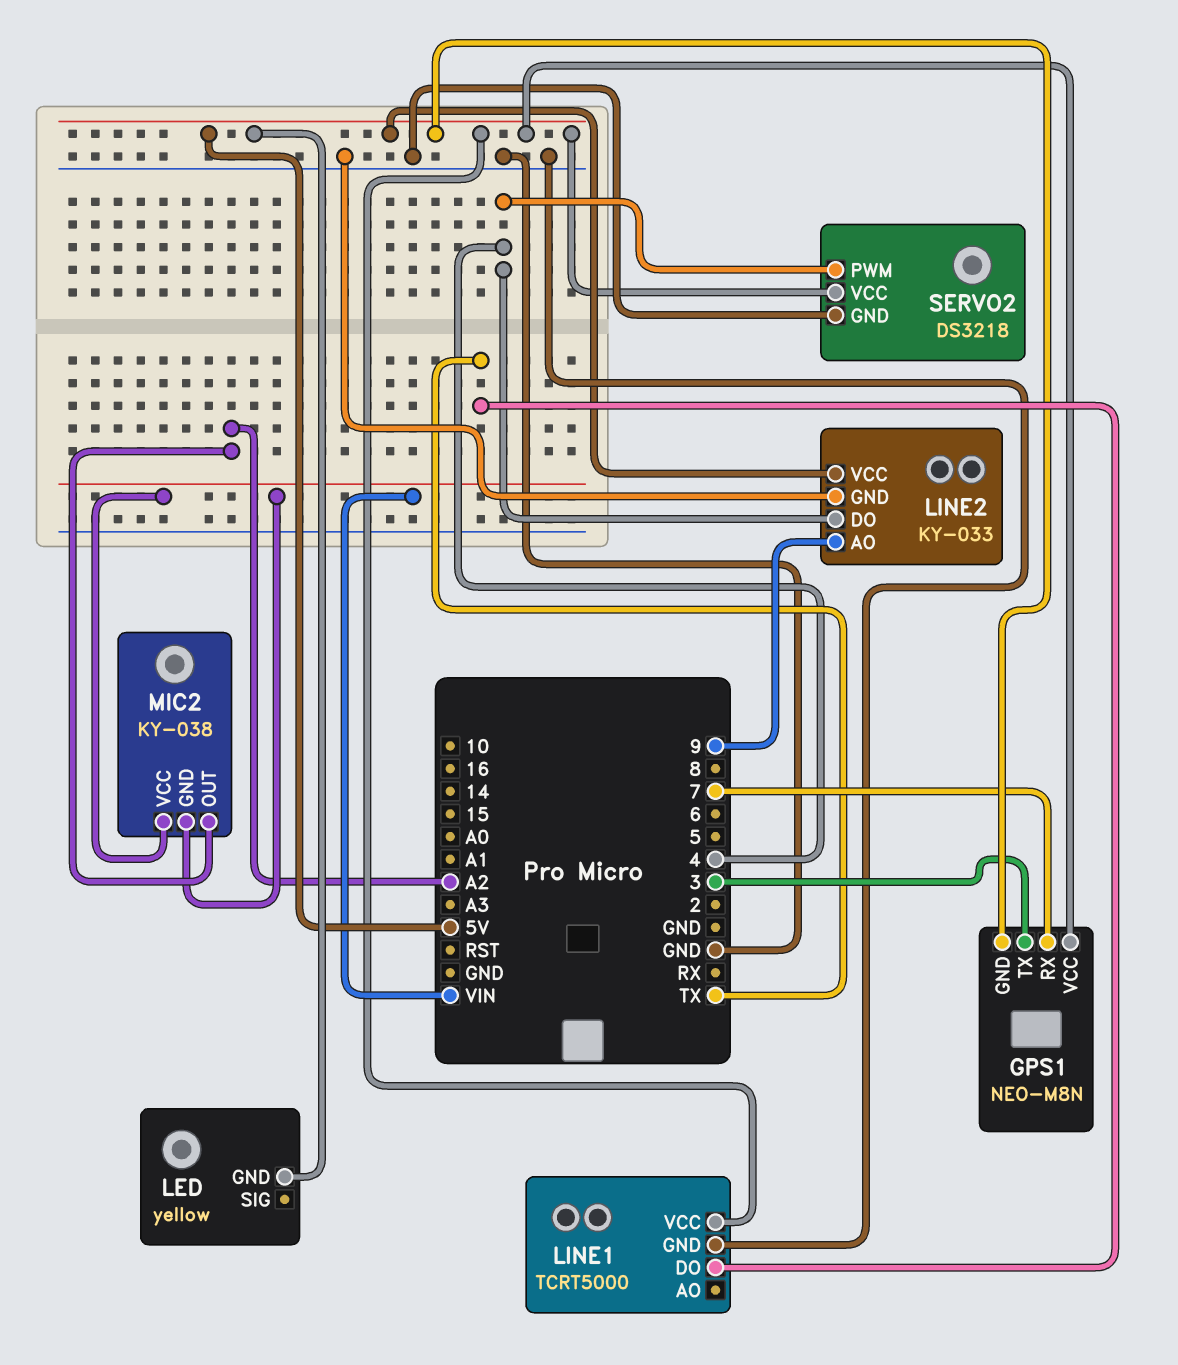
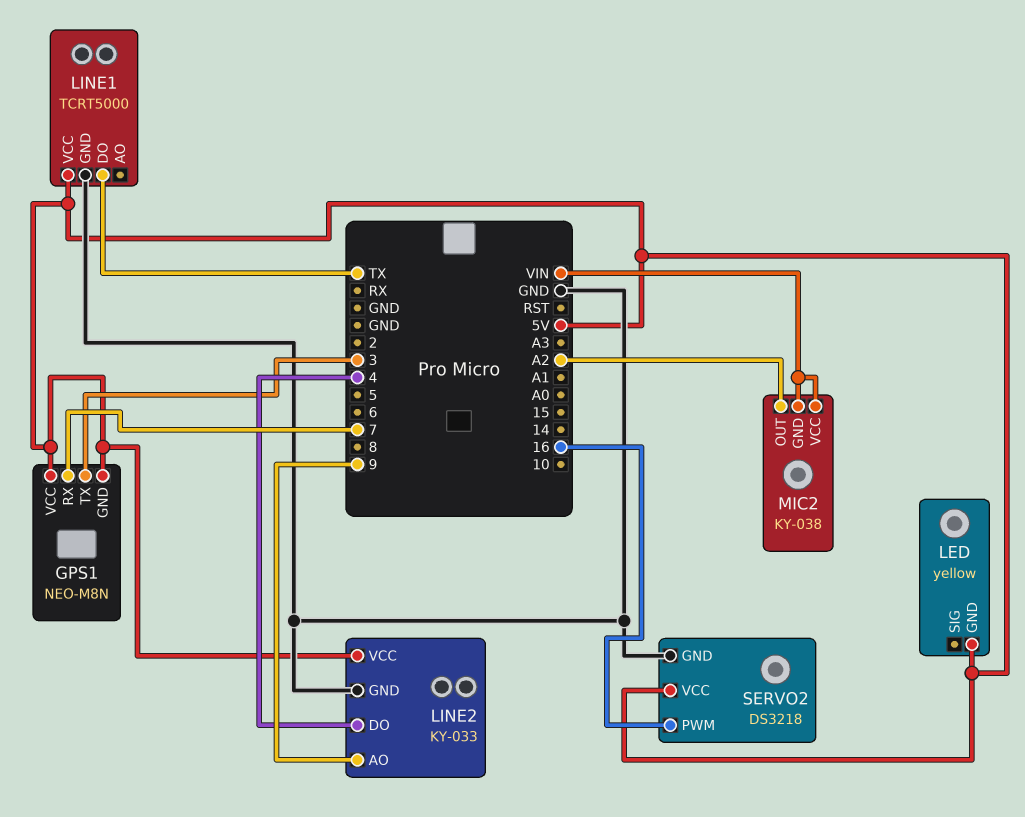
SERVO2 pin PWM: 4 -> 16

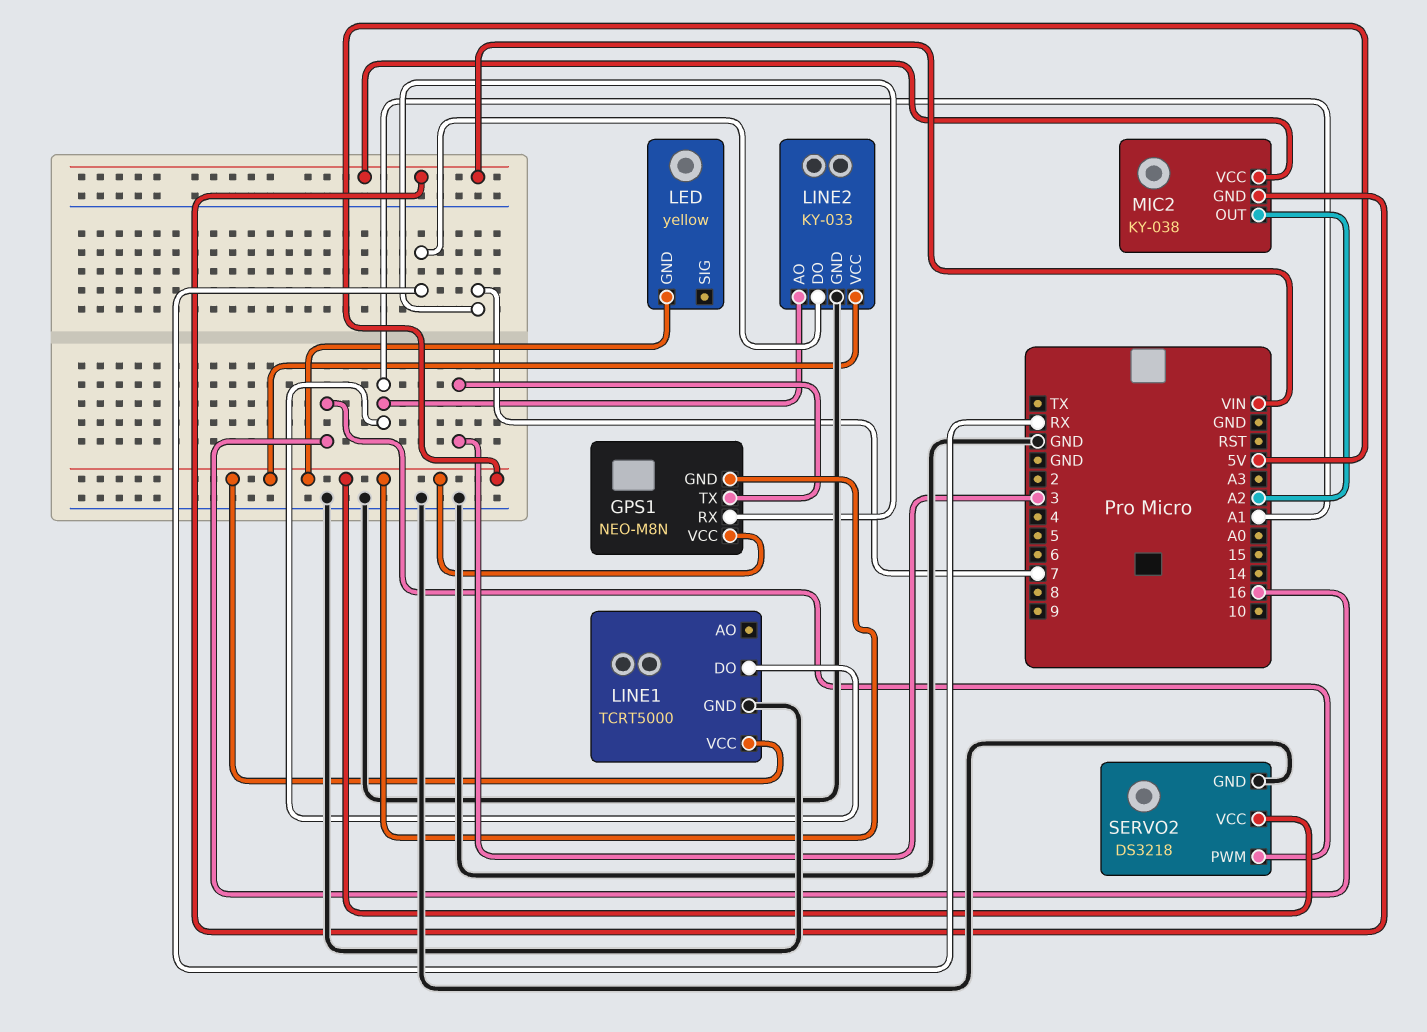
LINE1 pin DO: TX -> A1
LINE2 pin AO: 9 -> A1
LINE2 pin DO: 4 -> RX

